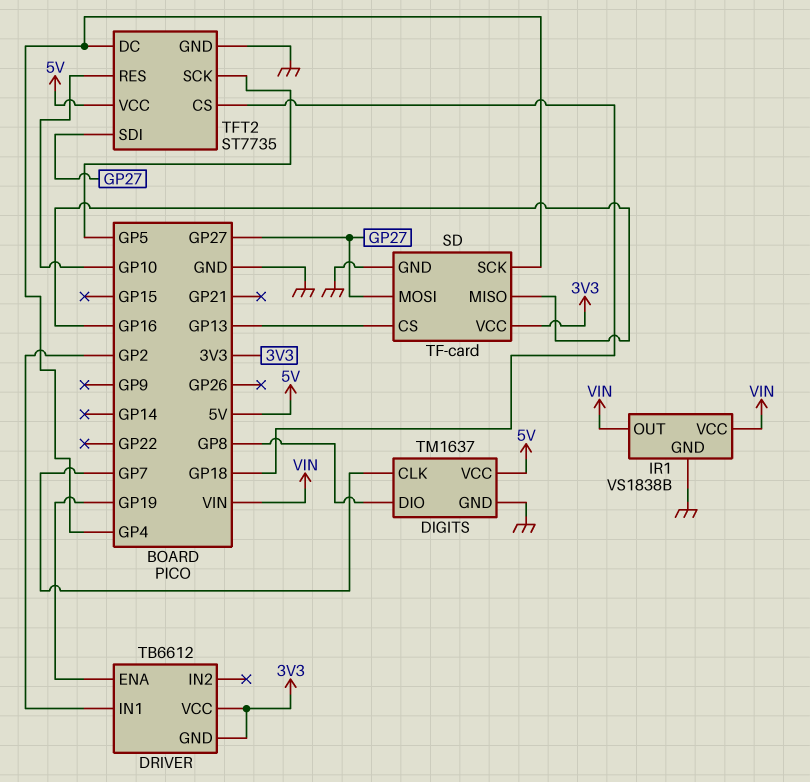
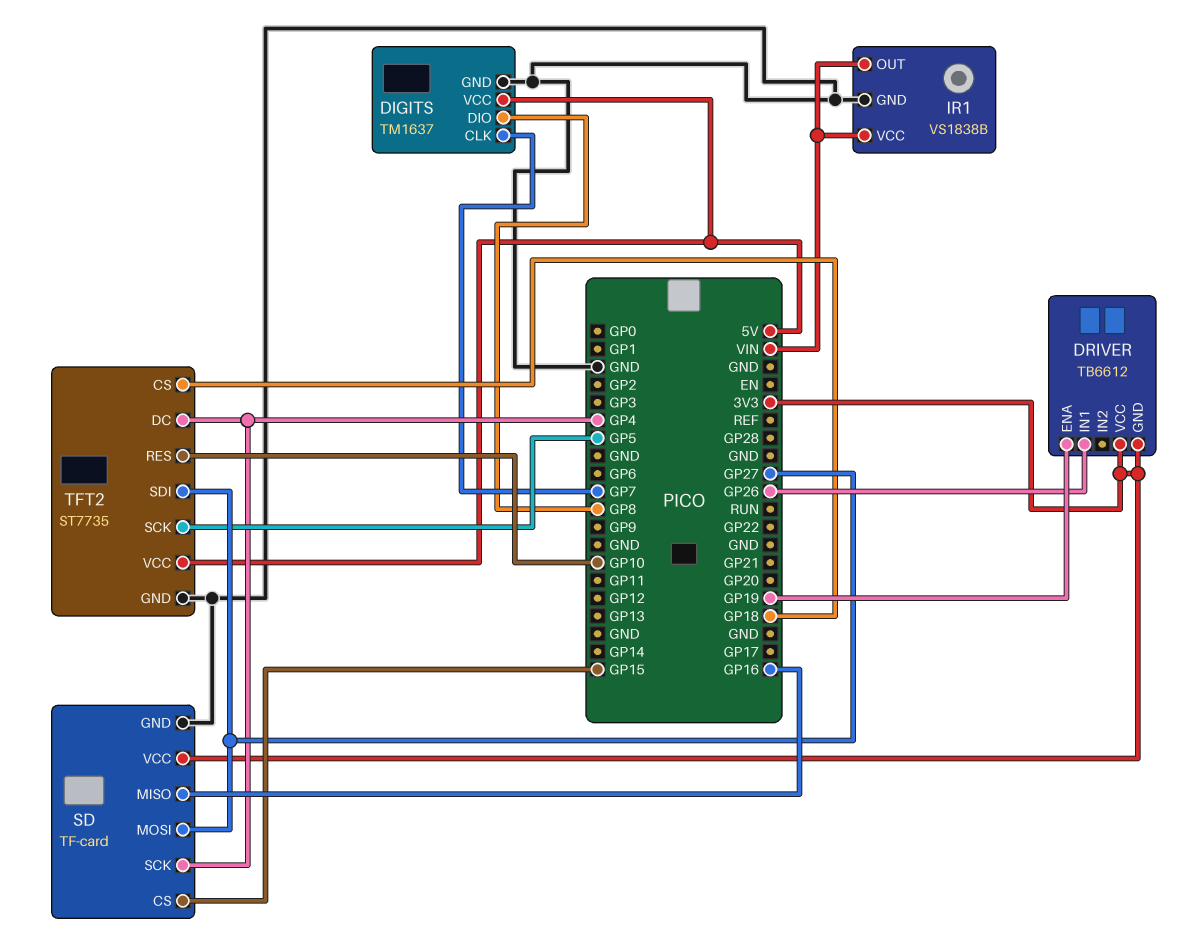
DRIVER pin IN1: GP2 -> GP26
SD pin CS: GP13 -> GP15

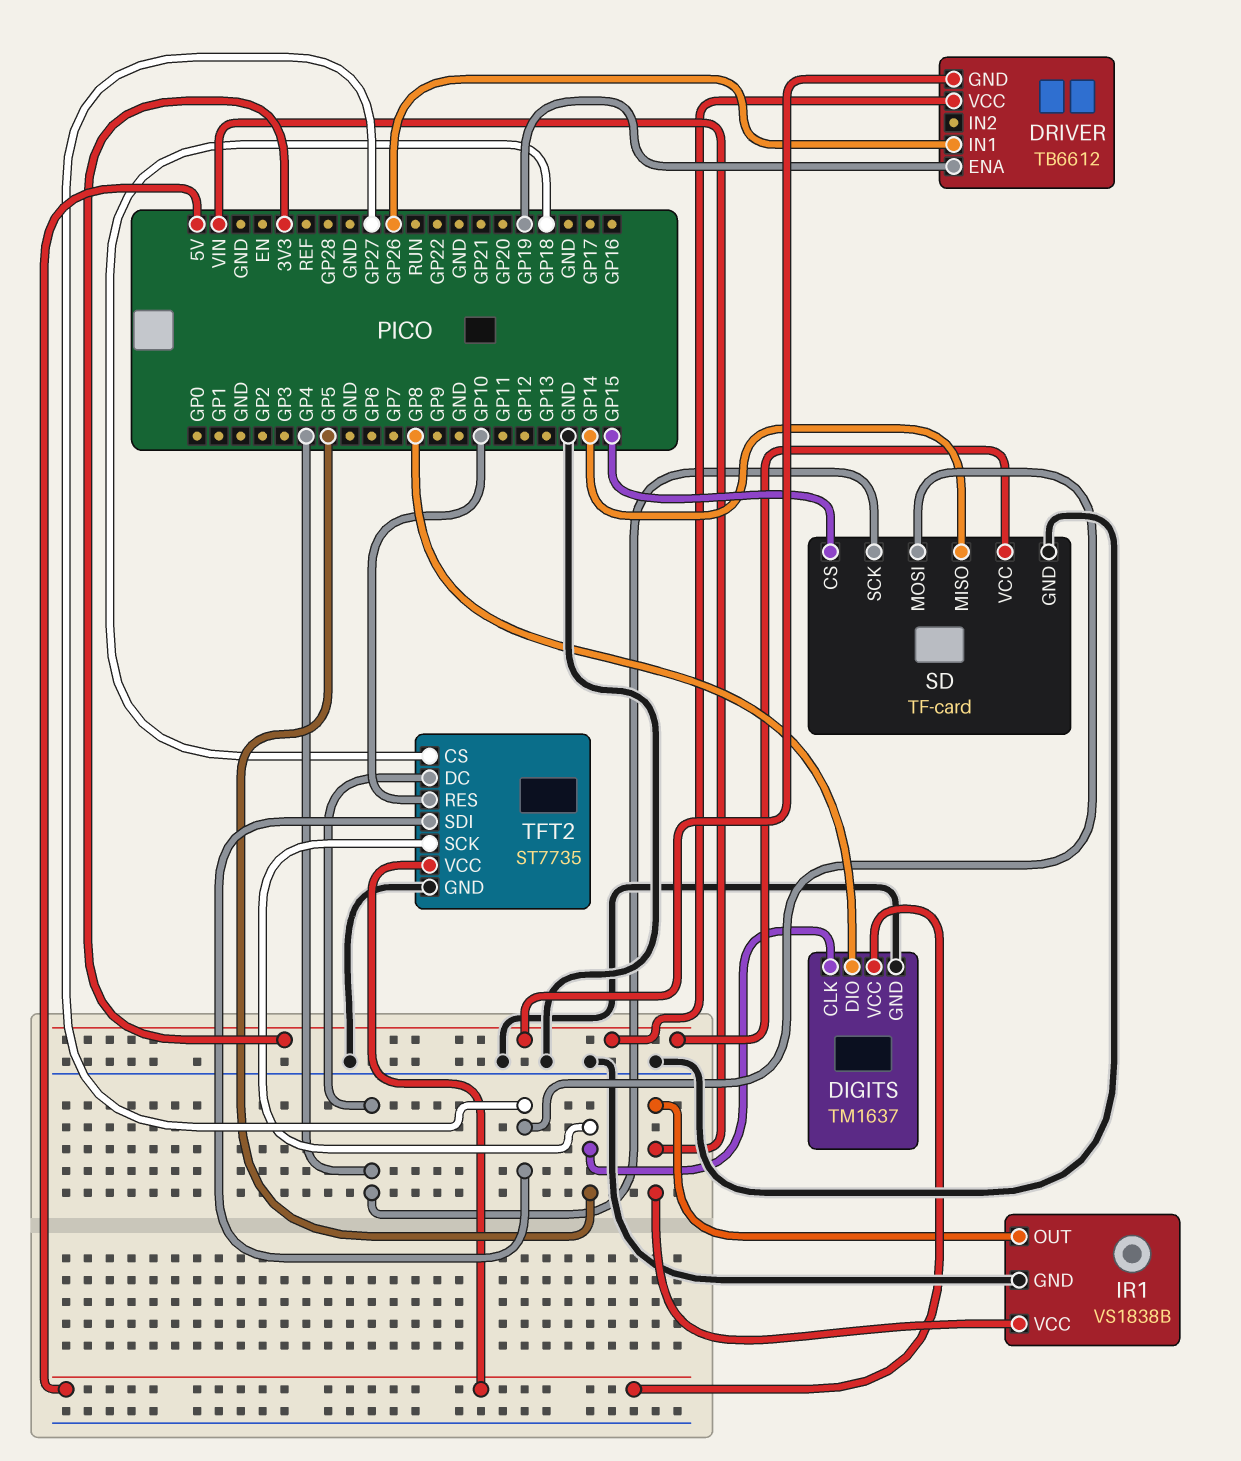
DIGITS pin CLK: GP7 -> GP5
SD pin MISO: GP16 -> GP14

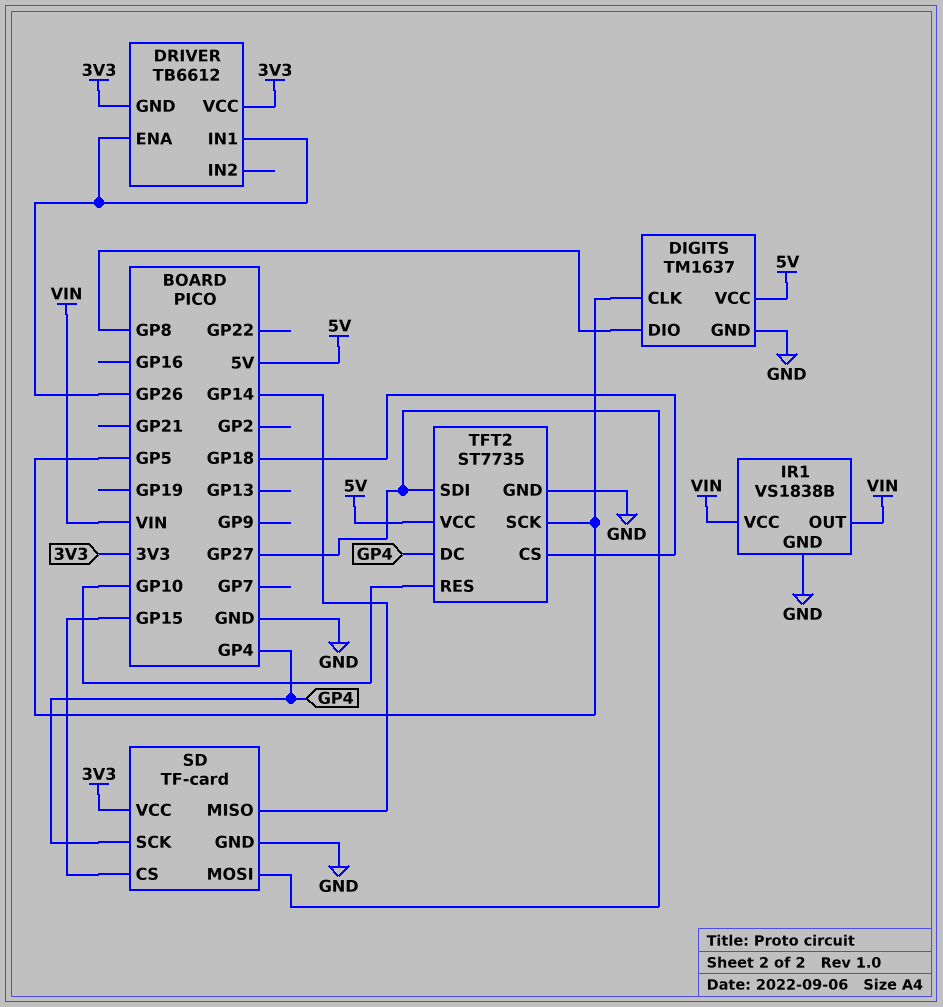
DRIVER pin ENA: GP19 -> GP26

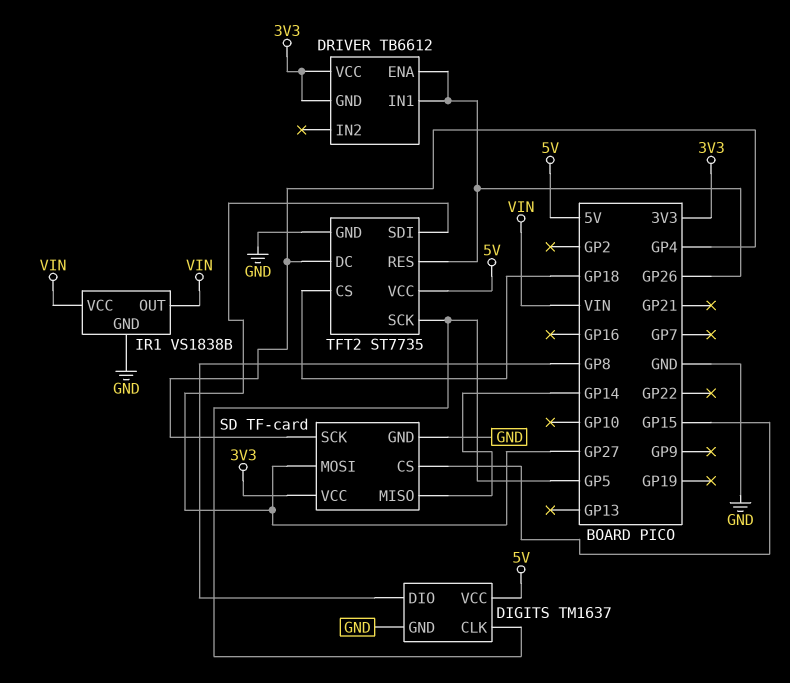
TFT2 pin RES: GP10 -> GP26

